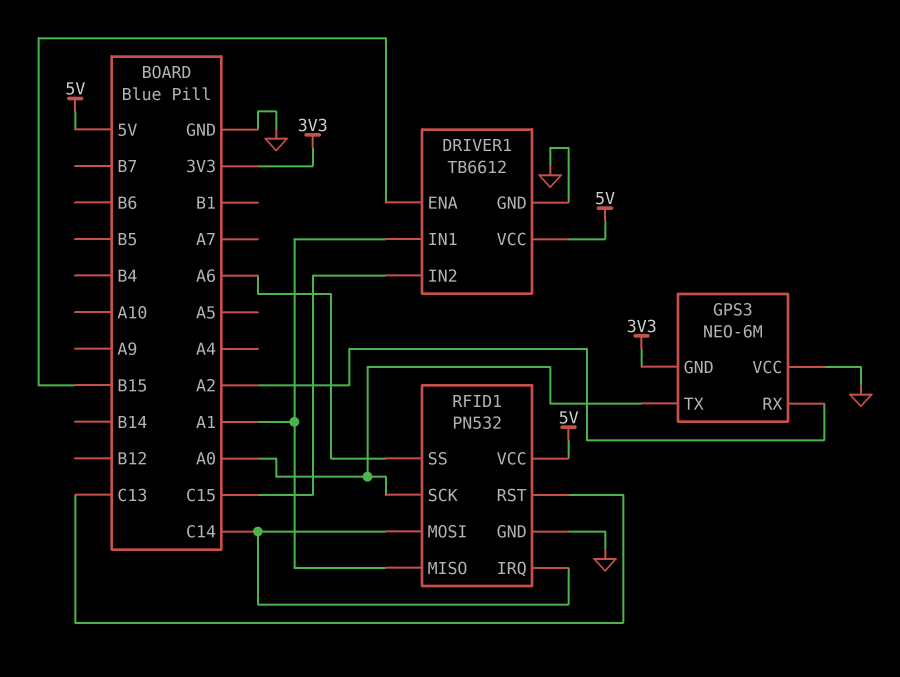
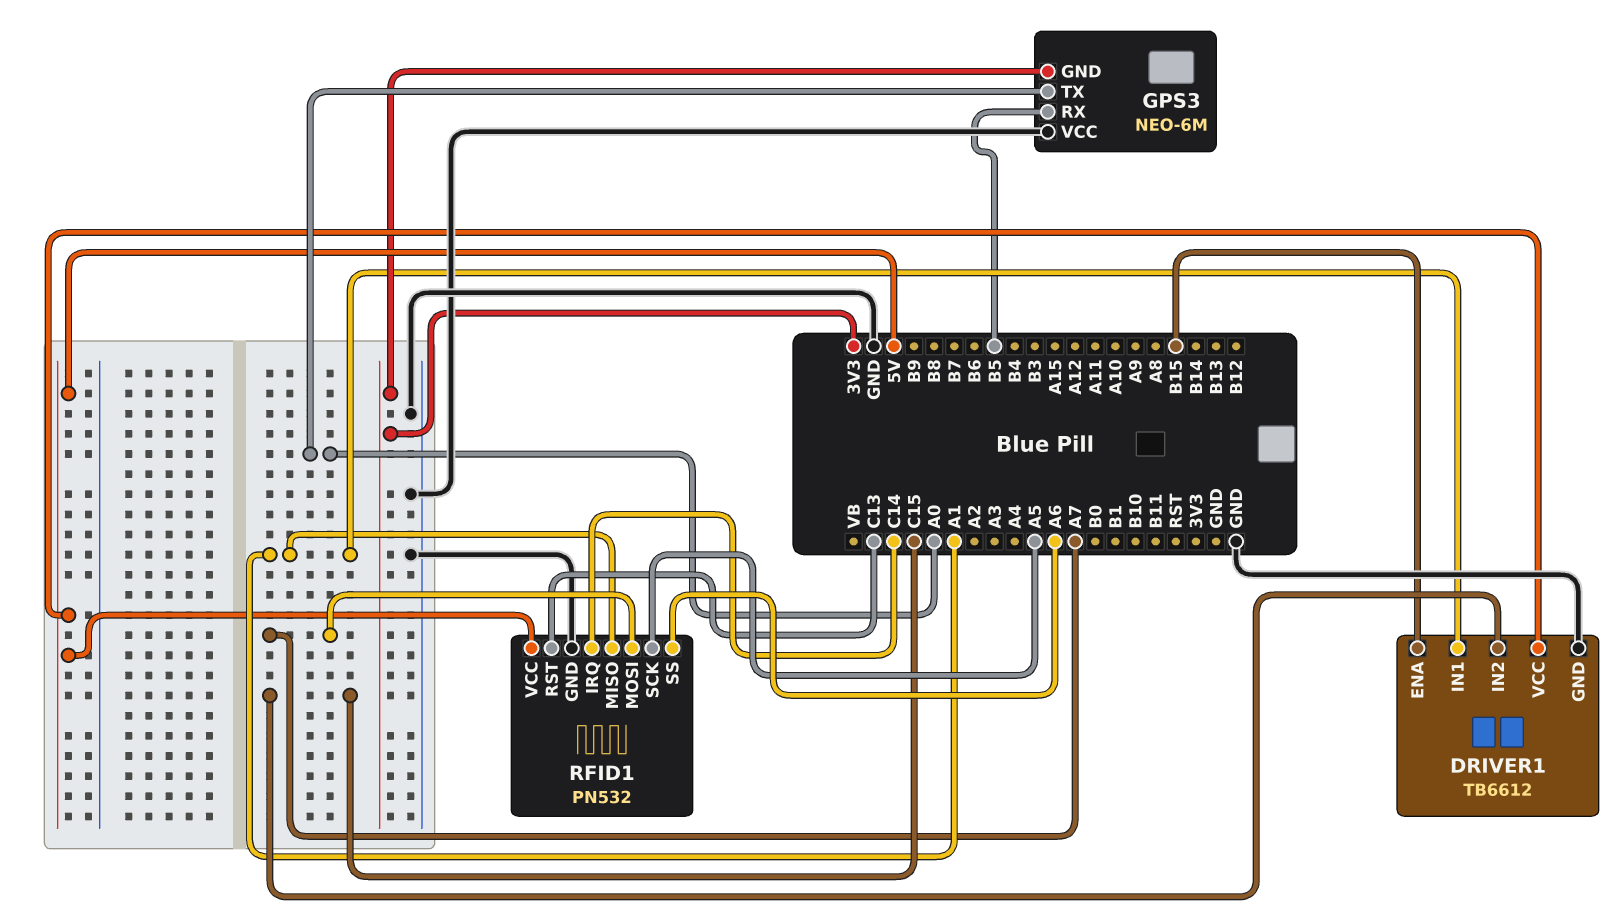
GPS3 pin RX: A2 -> B5
RFID1 pin MOSI: C14 -> A7
RFID1 pin SCK: A0 -> A5

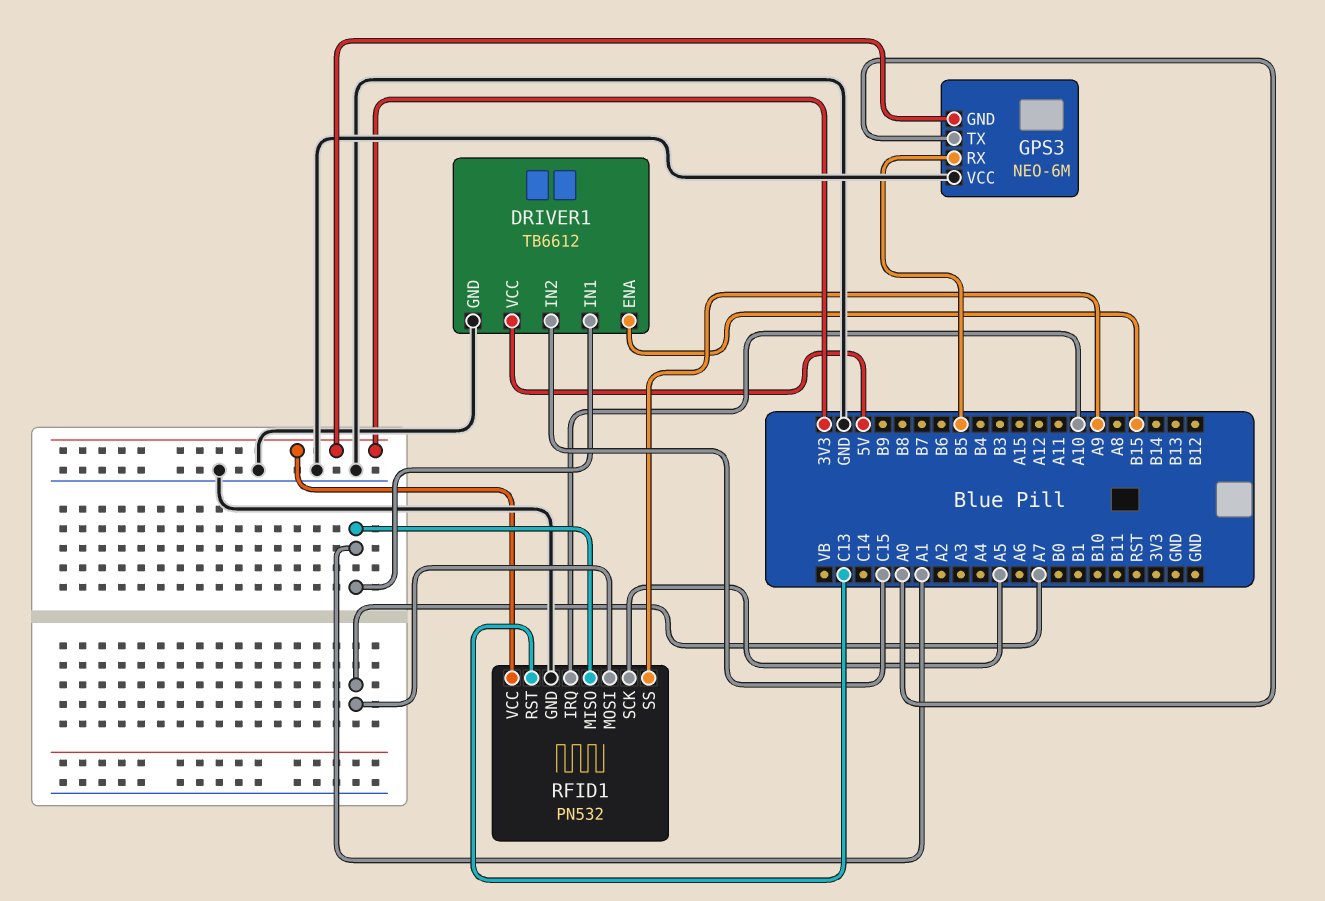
RFID1 pin IRQ: C14 -> A10
RFID1 pin SS: A6 -> A9
RFID1 pin VCC: 5V -> 3V3

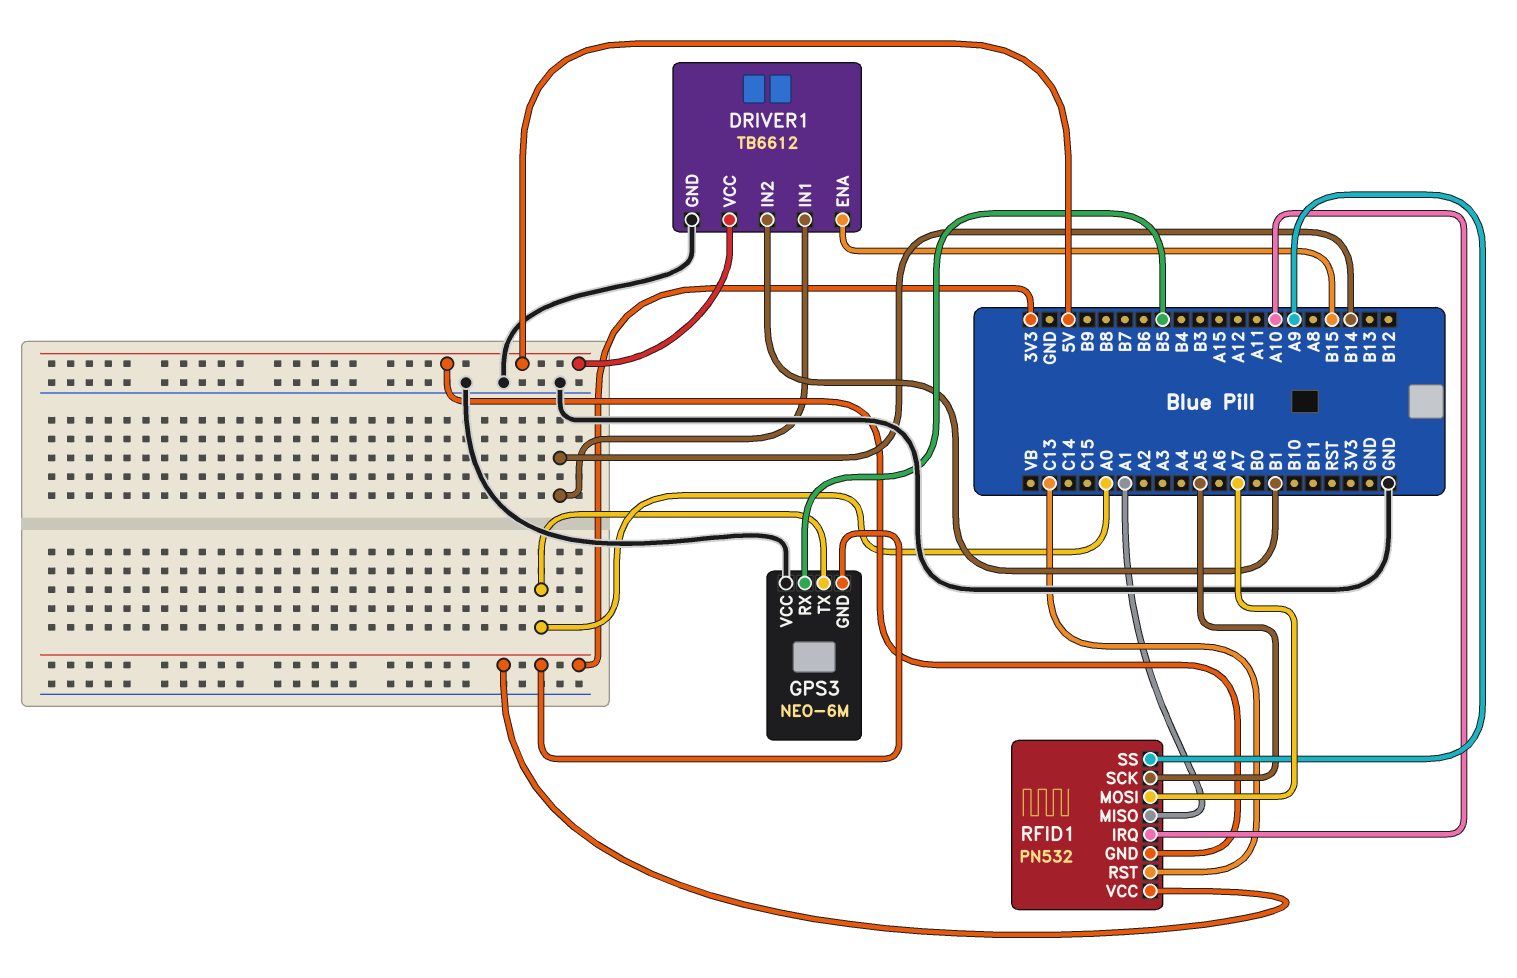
DRIVER1 pin IN1: A1 -> B14
DRIVER1 pin IN2: C15 -> B1
RFID1 pin GND: GND -> 5V

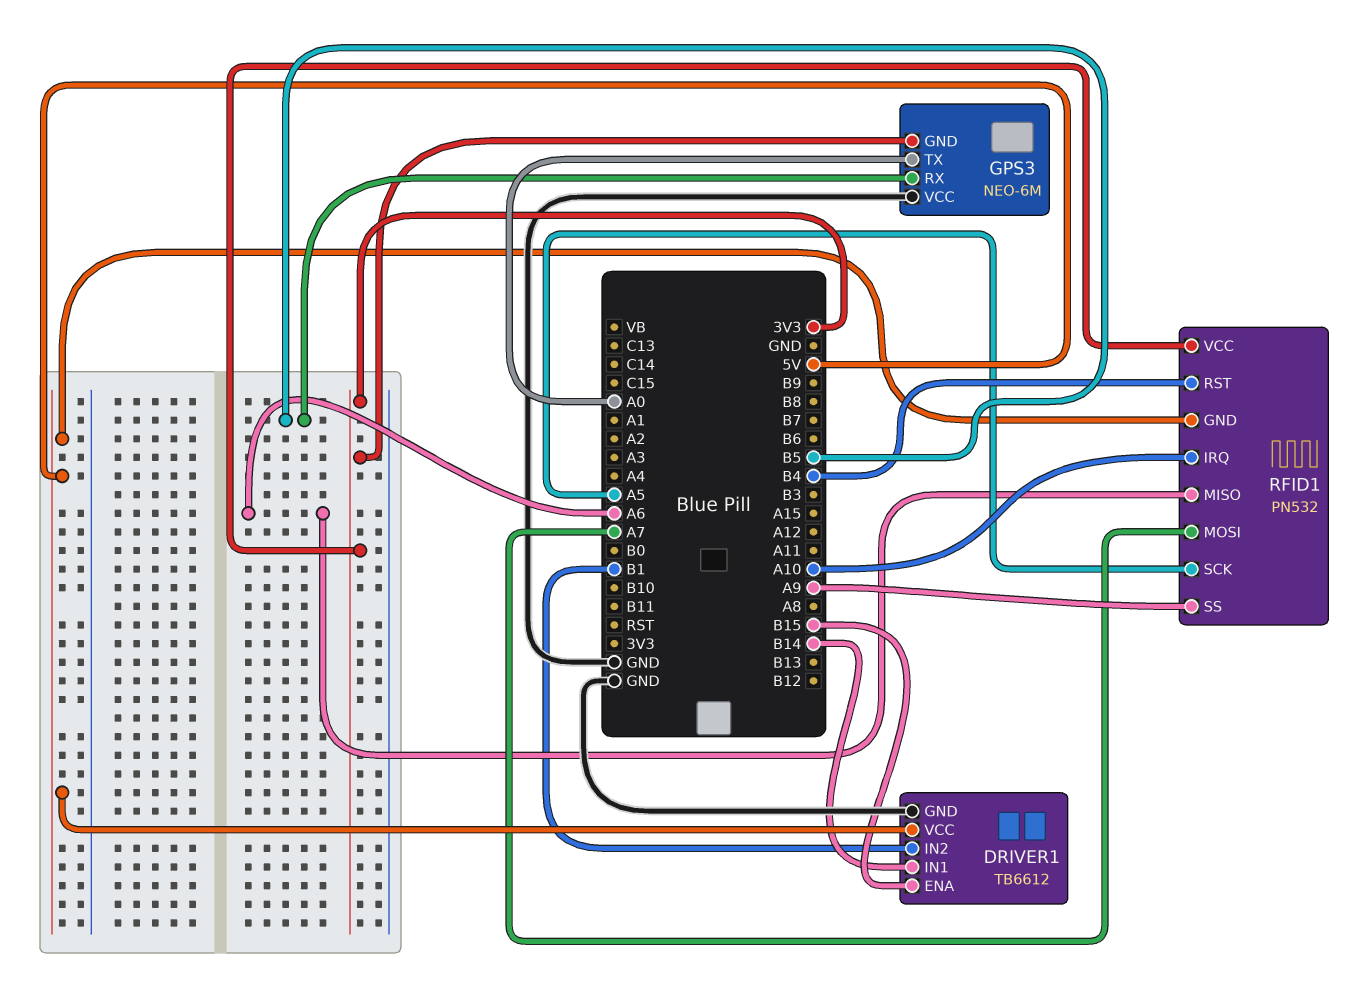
RFID1 pin MISO: A1 -> A6
RFID1 pin RST: C13 -> B4

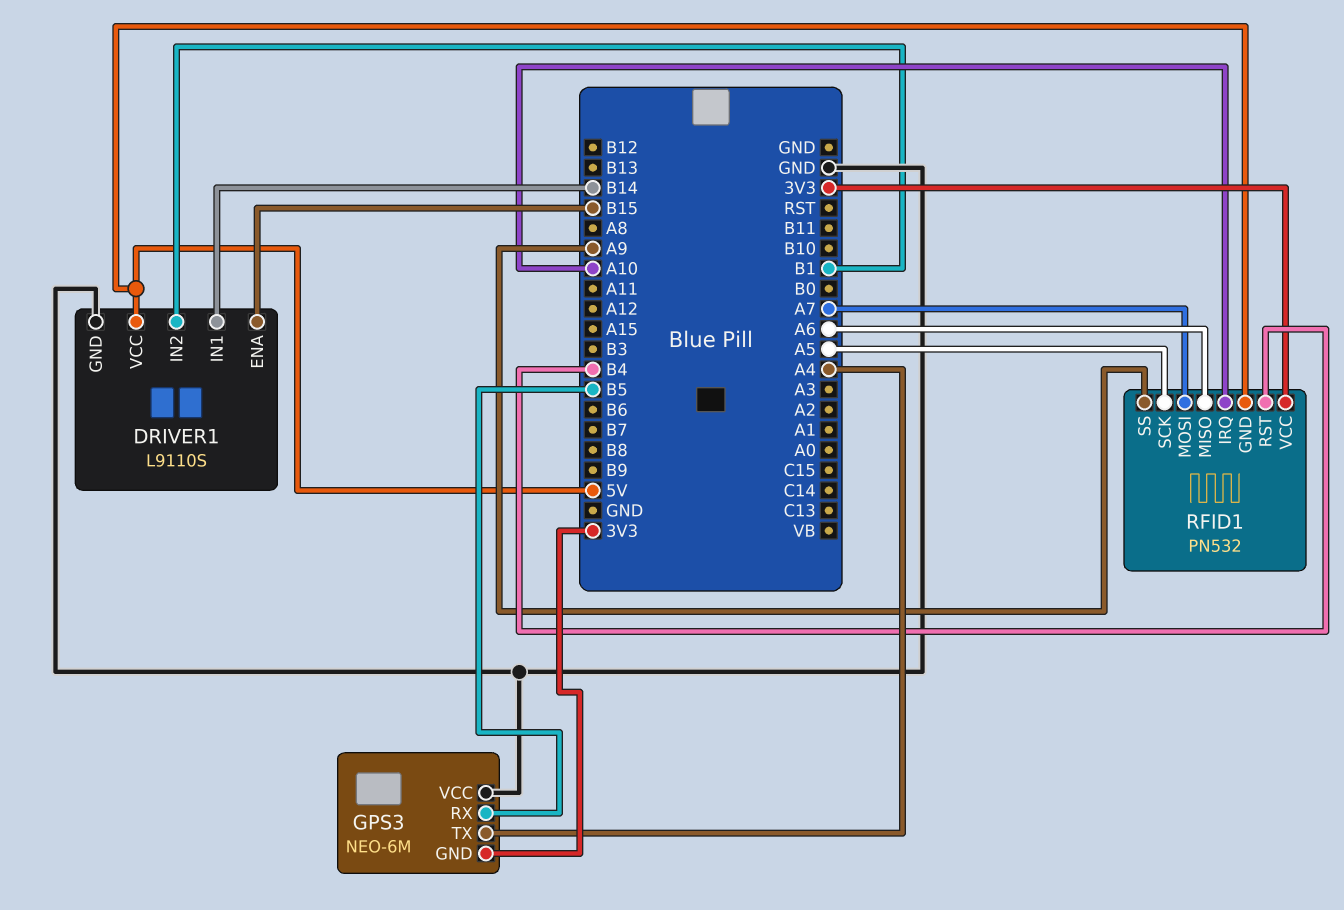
DRIVER1: TB6612 -> L9110S
GPS3 pin TX: A0 -> A4

